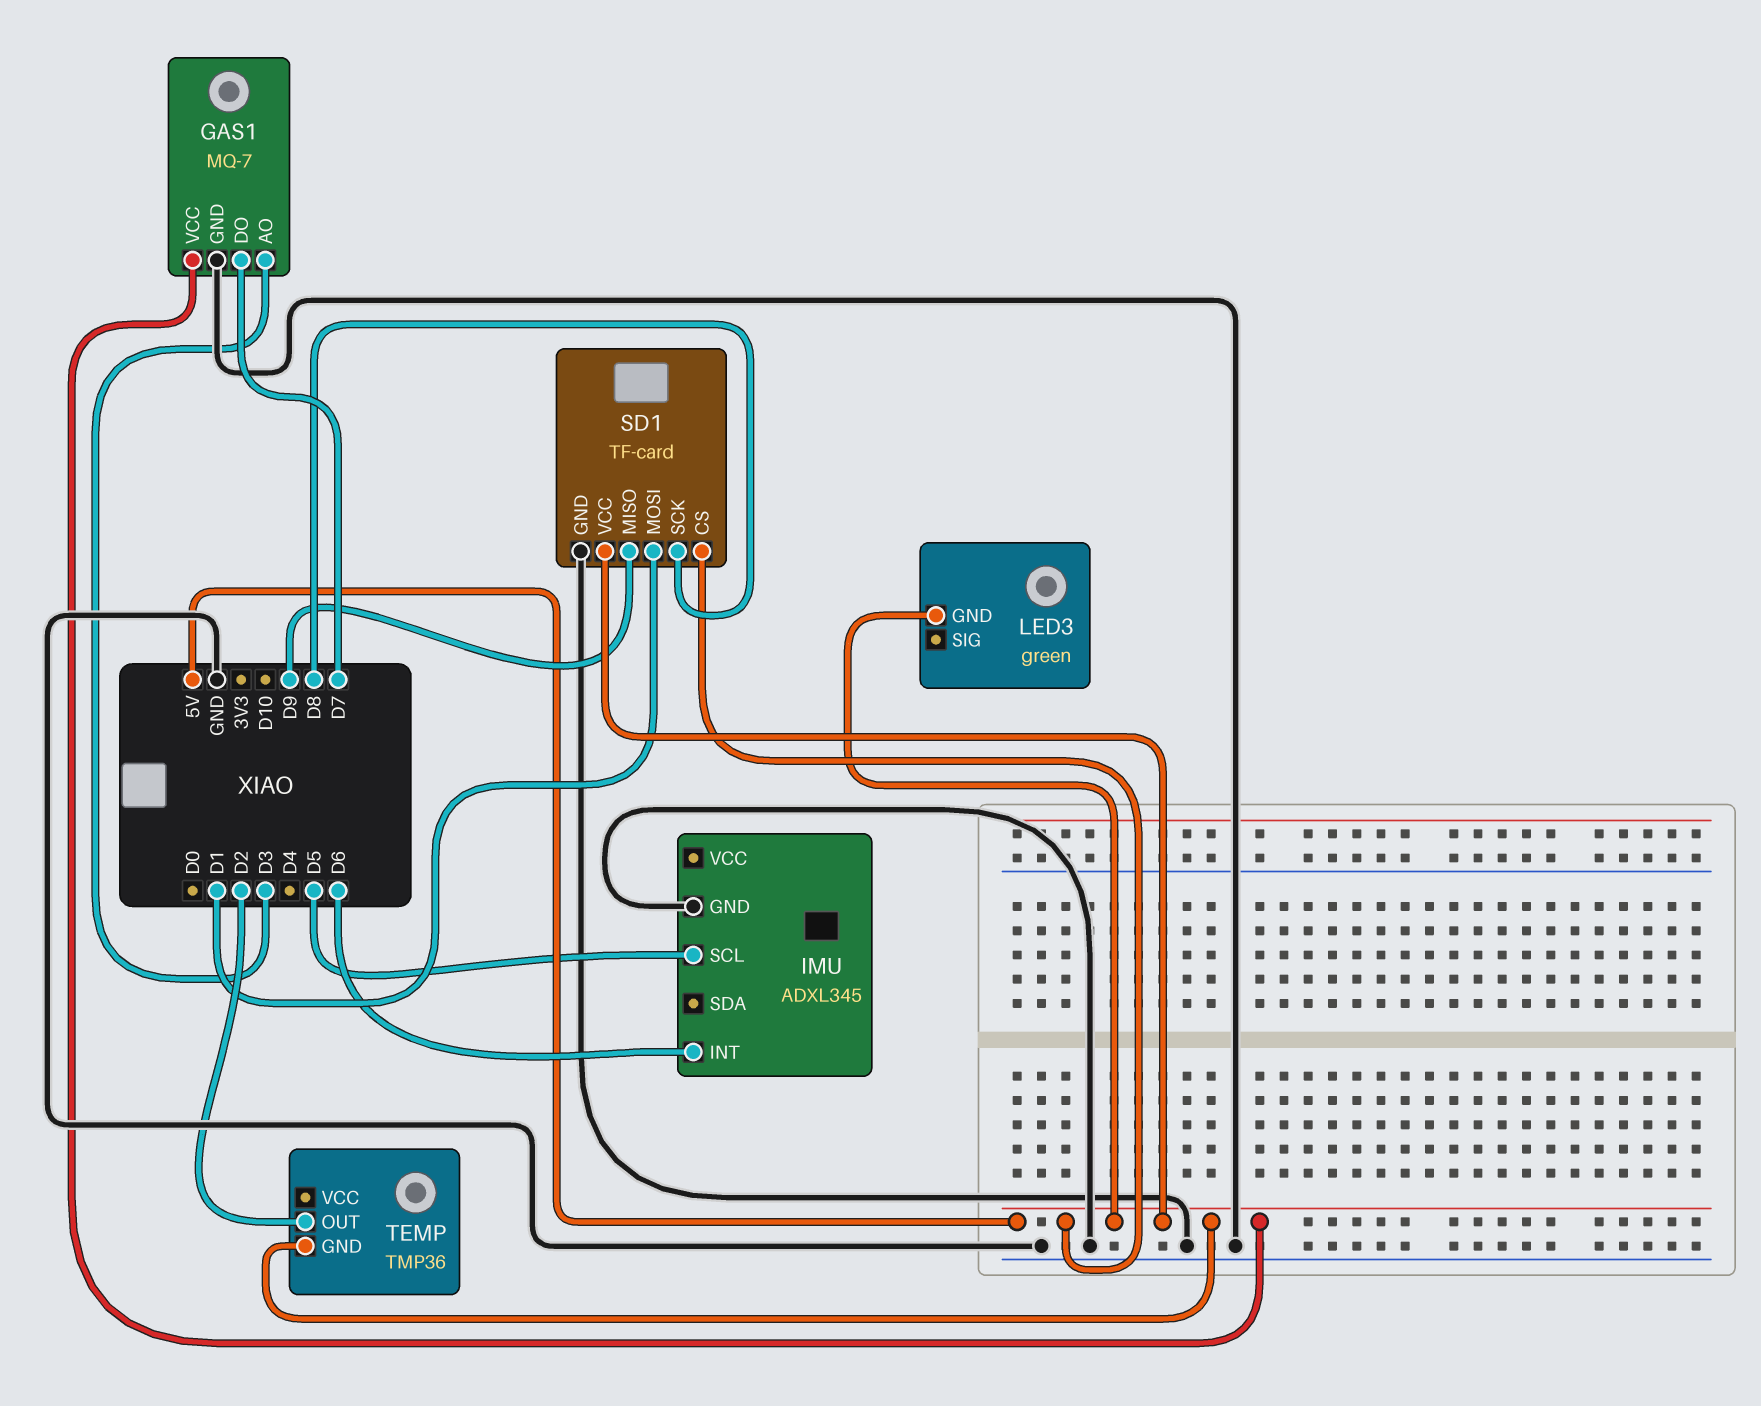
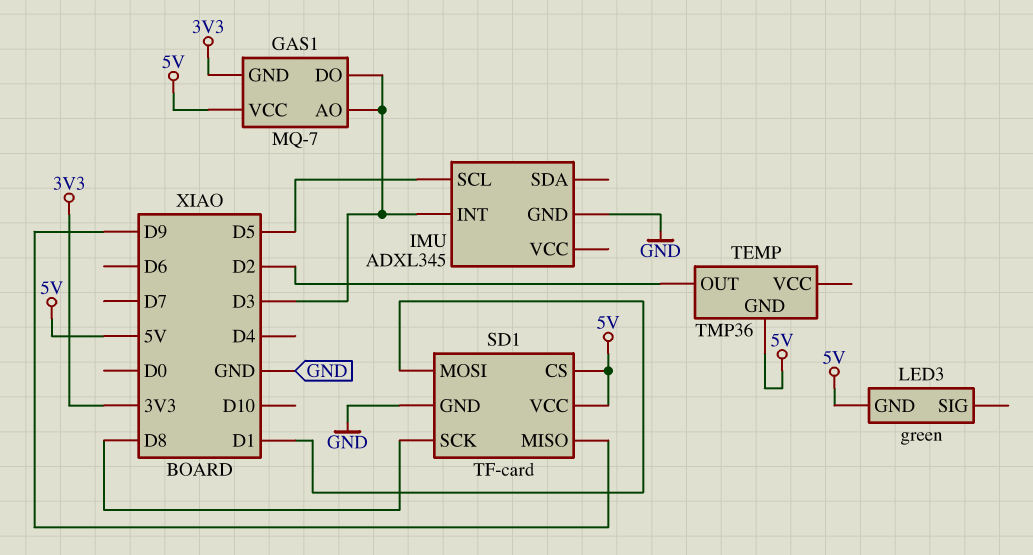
GAS1 pin DO: D7 -> D3
GAS1 pin GND: GND -> 3V3
IMU pin INT: D6 -> D3

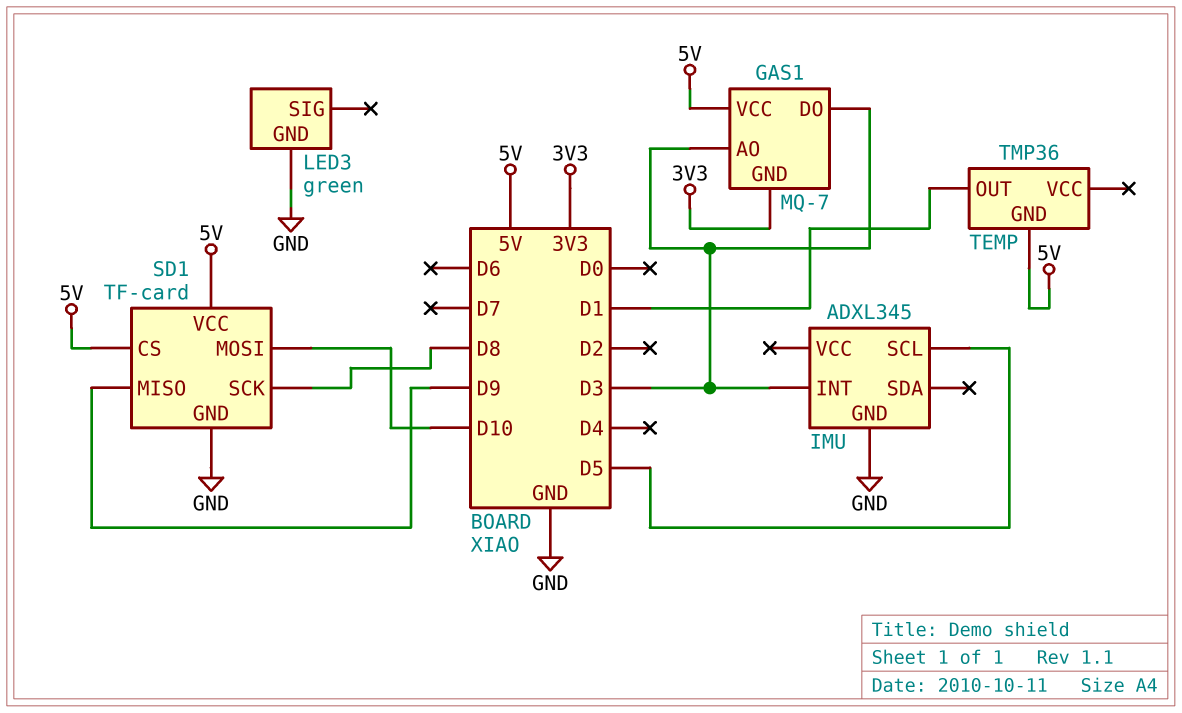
LED3 pin GND: 5V -> GND
SD1 pin MOSI: D1 -> D10
TEMP pin OUT: D2 -> D1

